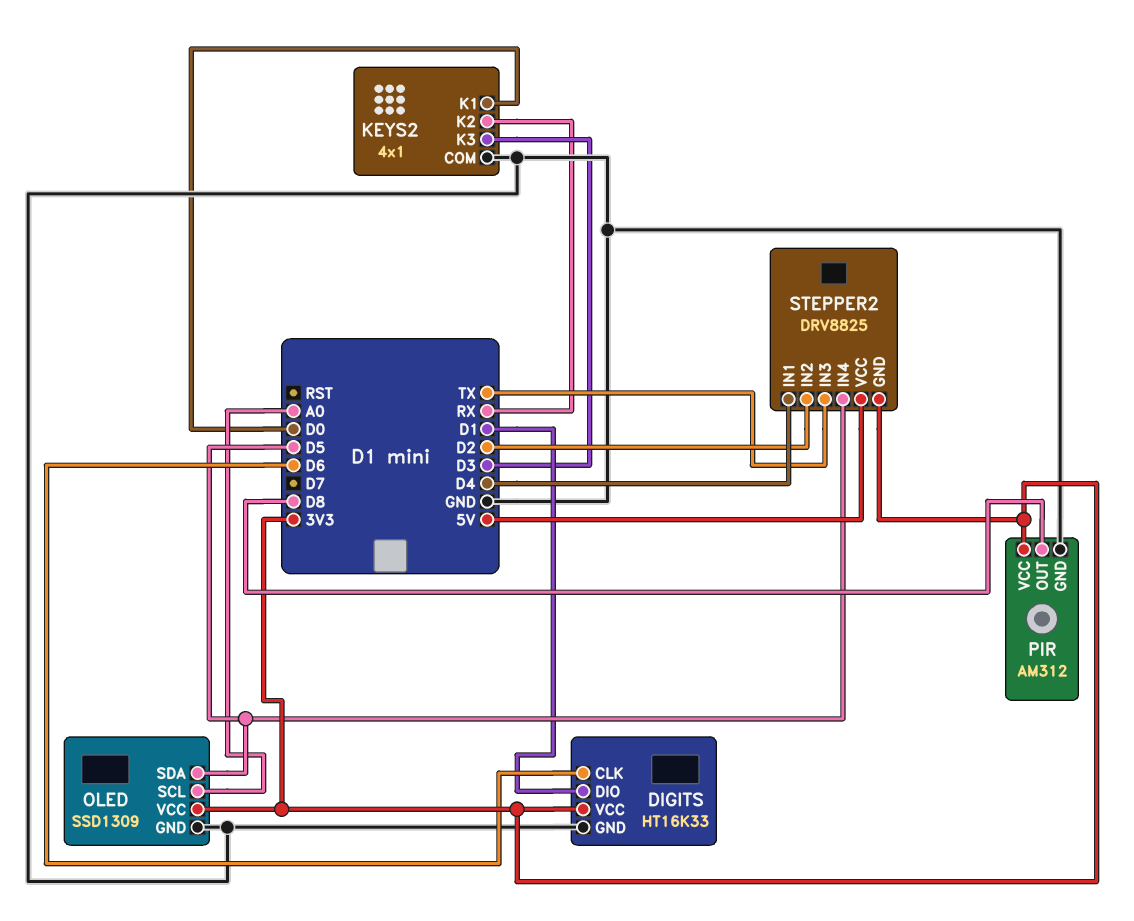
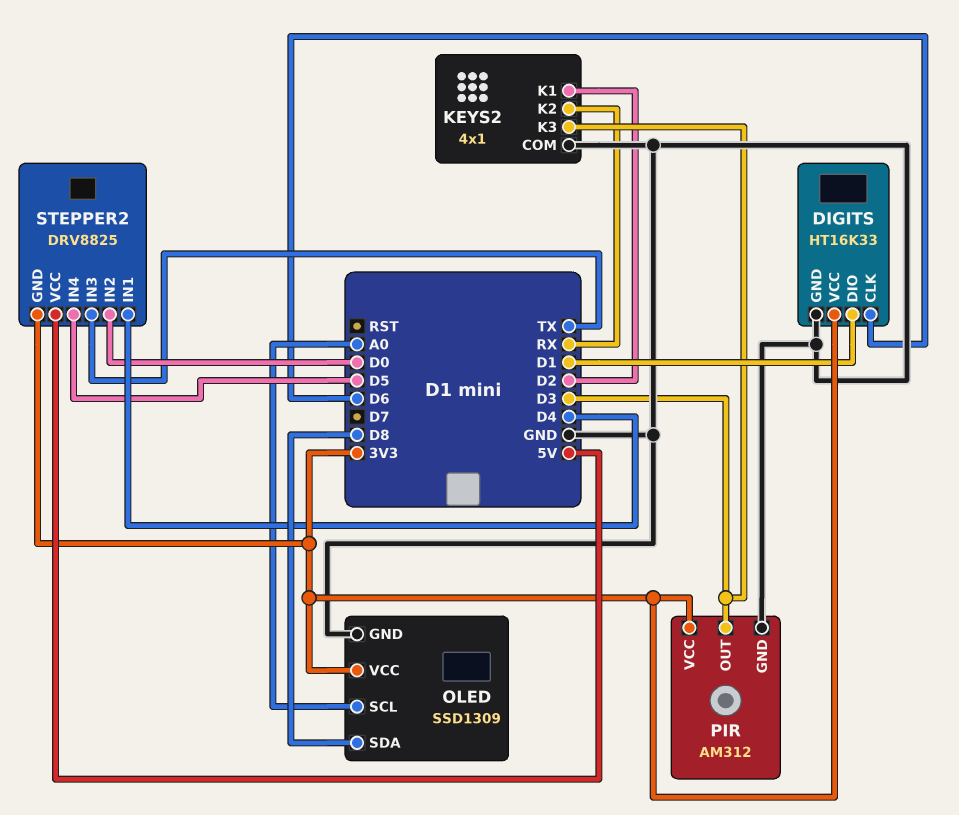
KEYS2 pin K1: D0 -> D2
OLED pin SDA: D5 -> D8
PIR pin OUT: D8 -> D3
STEPPER2 pin IN2: D2 -> D0

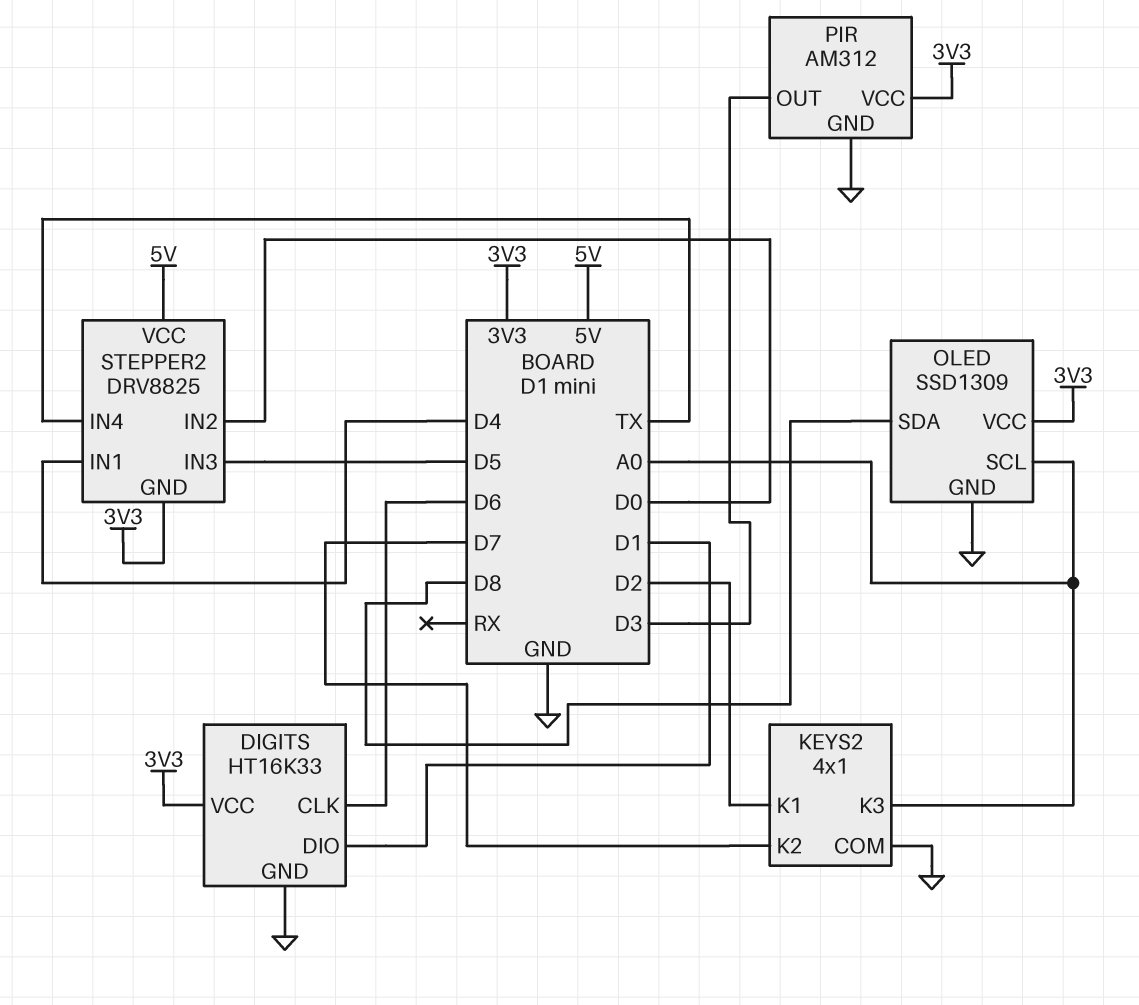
KEYS2 pin K2: RX -> D7
KEYS2 pin K3: D3 -> A0
STEPPER2 pin IN3: TX -> D5
STEPPER2 pin IN4: D5 -> TX

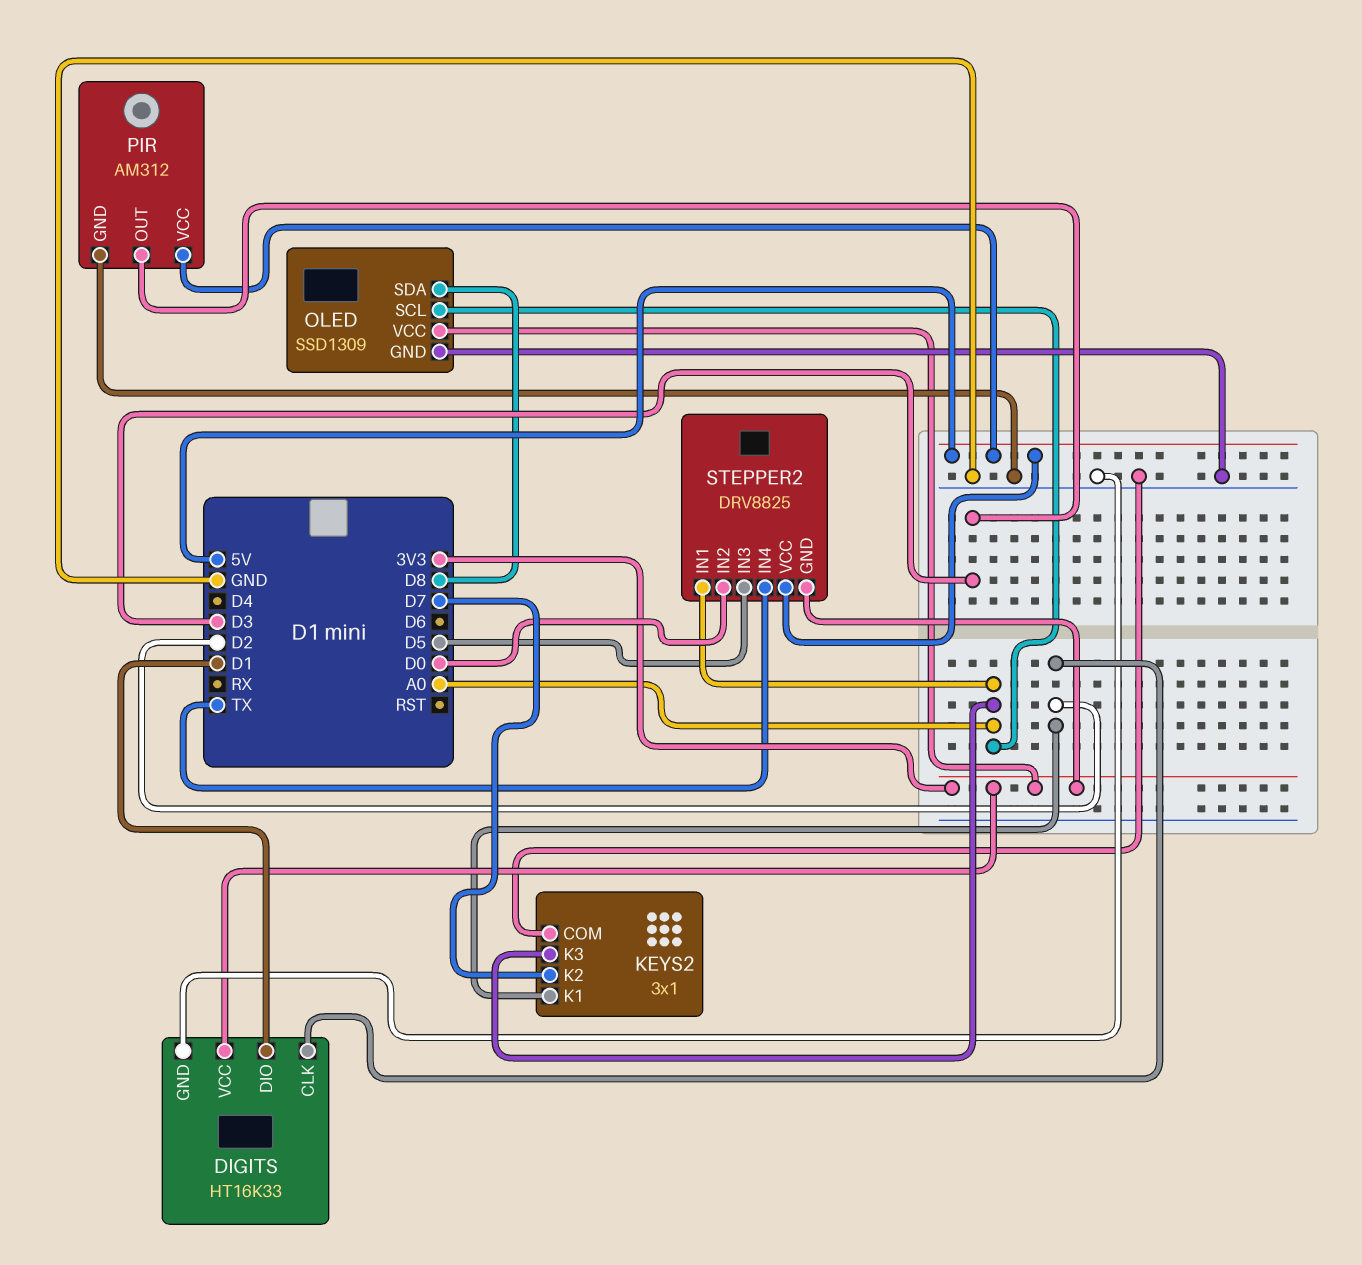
DIGITS pin CLK: D6 -> D2
KEYS2: 4x1 -> 3x1
PIR pin VCC: 3V3 -> 5V
STEPPER2 pin IN1: D4 -> A0

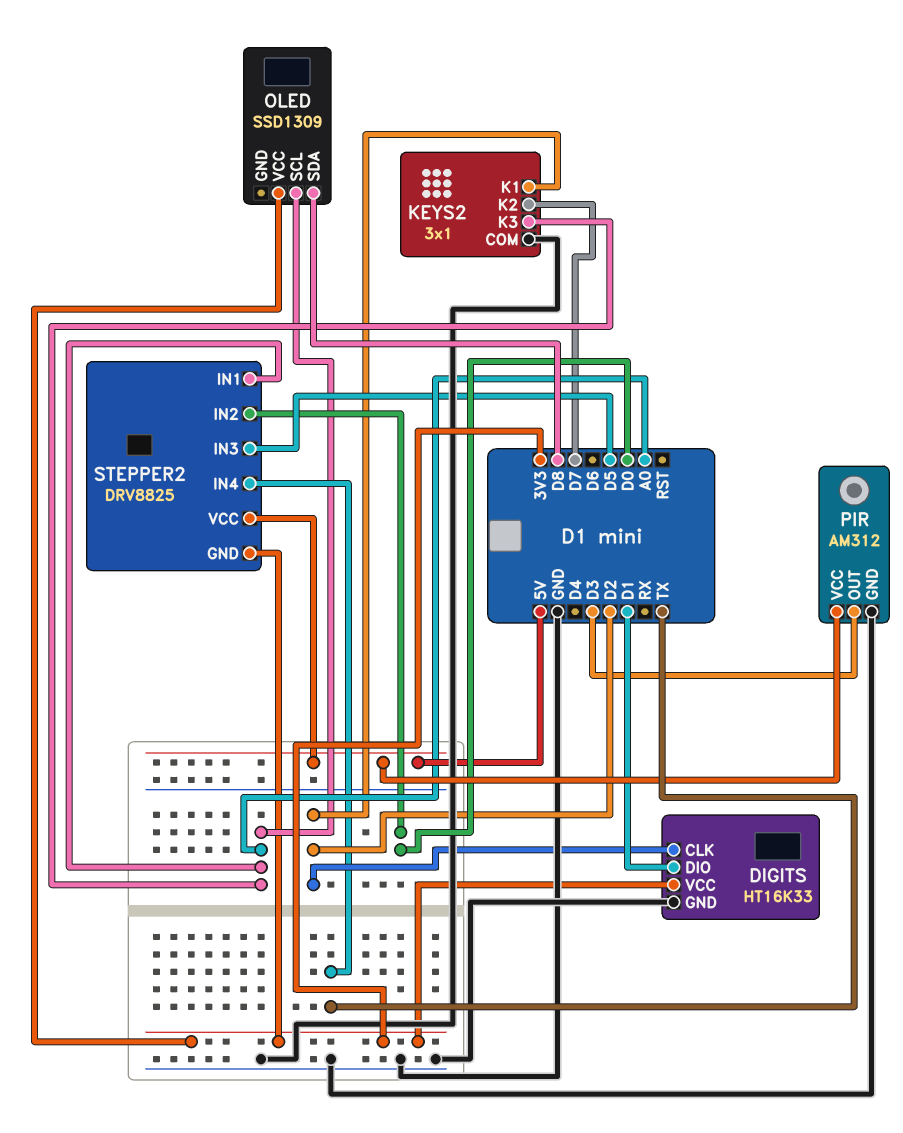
OLED pin GND: GND -> none

